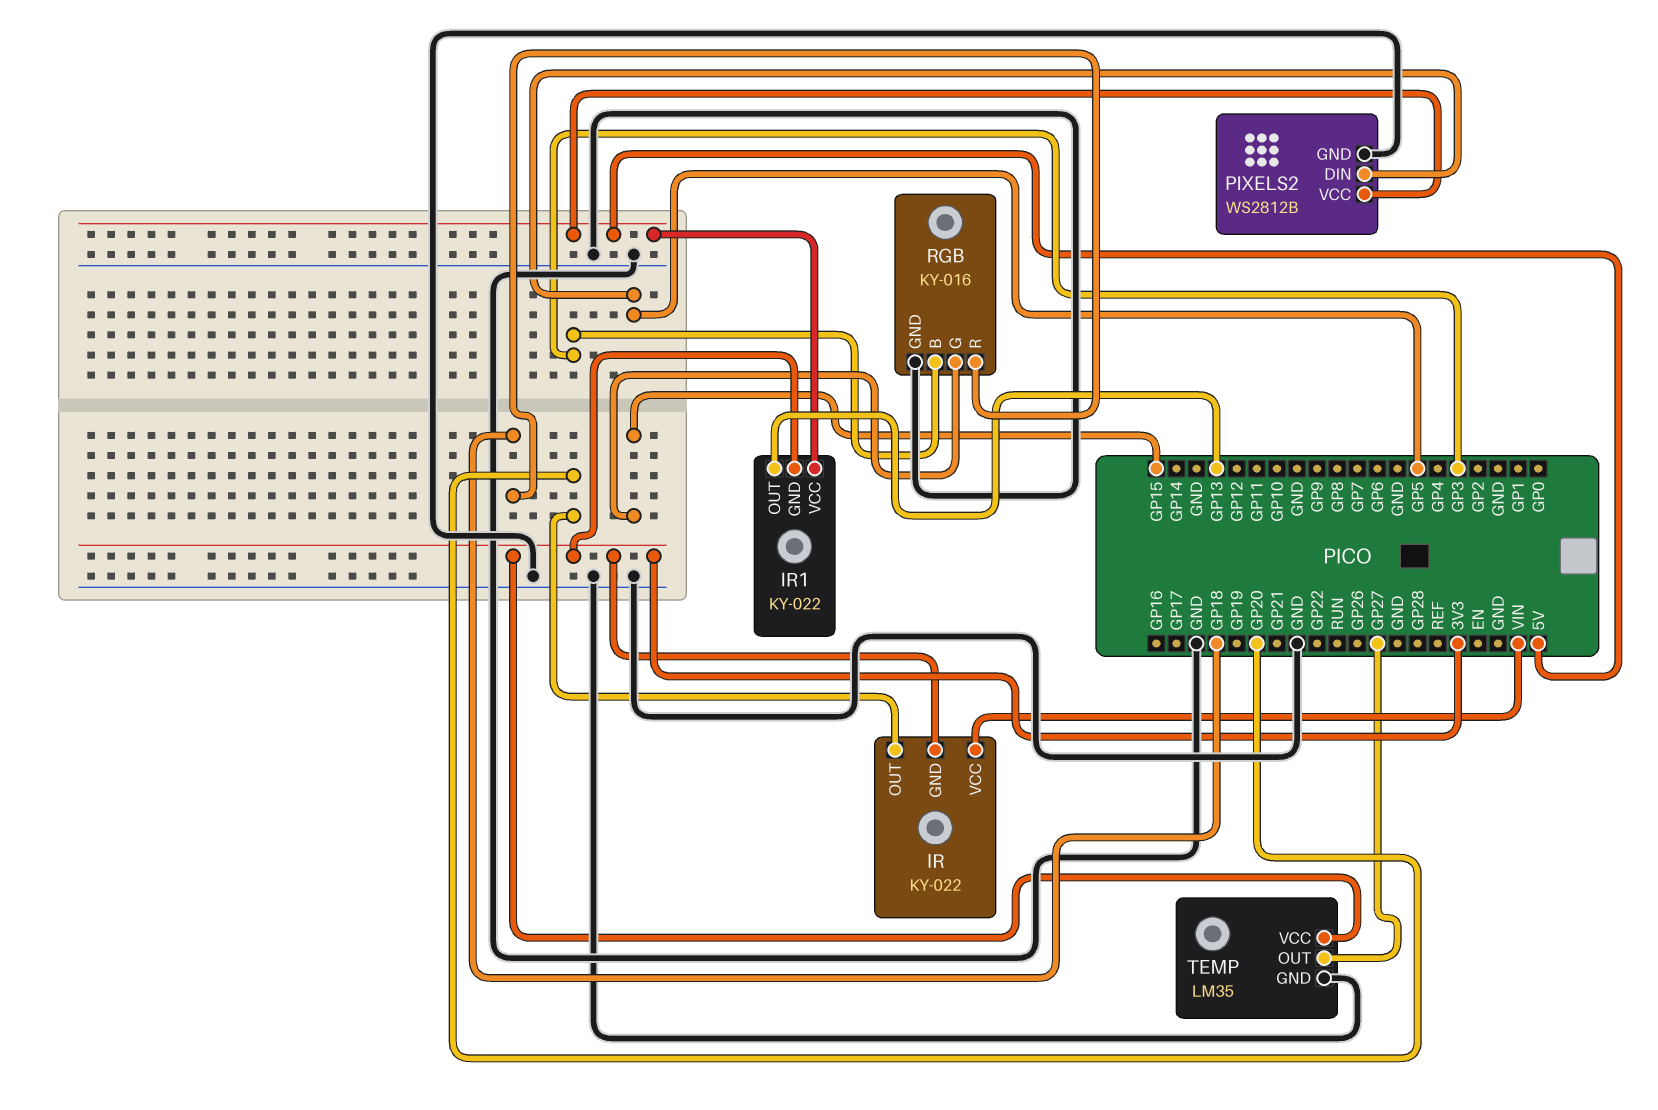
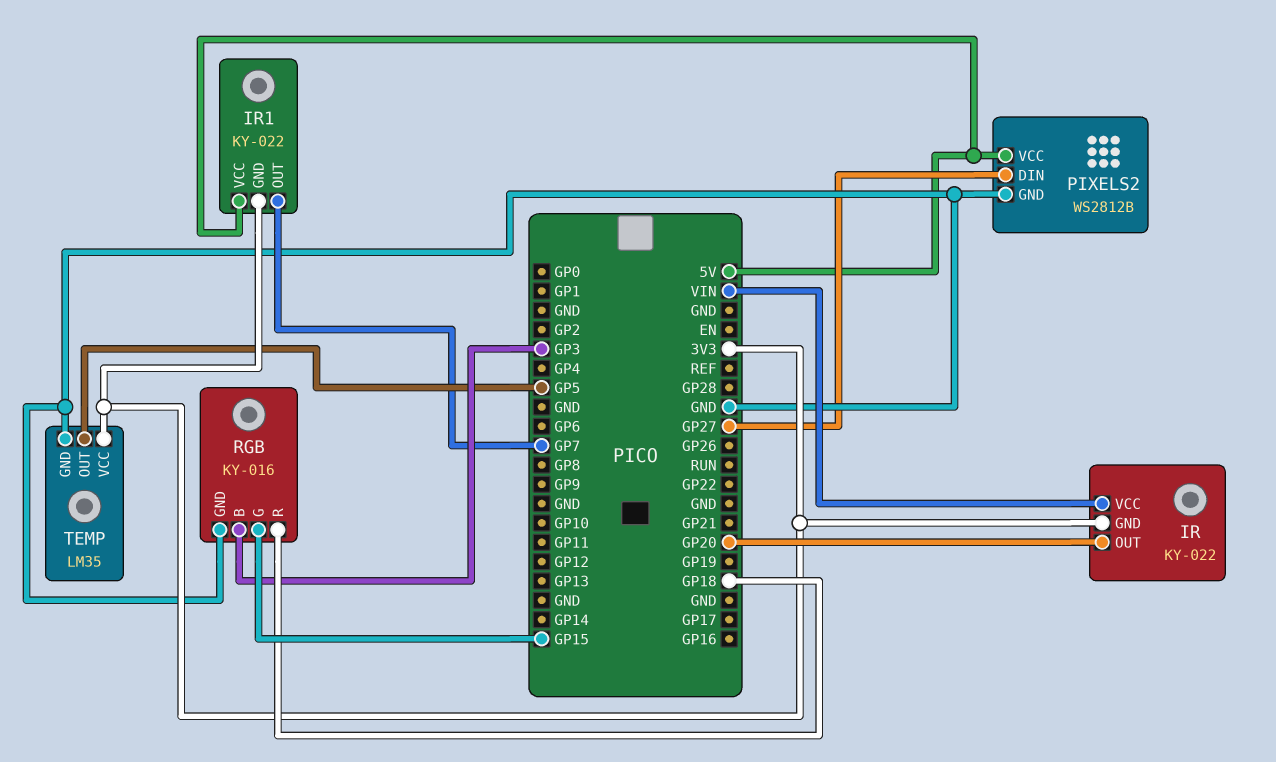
IR1 pin OUT: GP13 -> GP7
PIXELS2 pin DIN: GP5 -> GP27
TEMP pin OUT: GP27 -> GP5

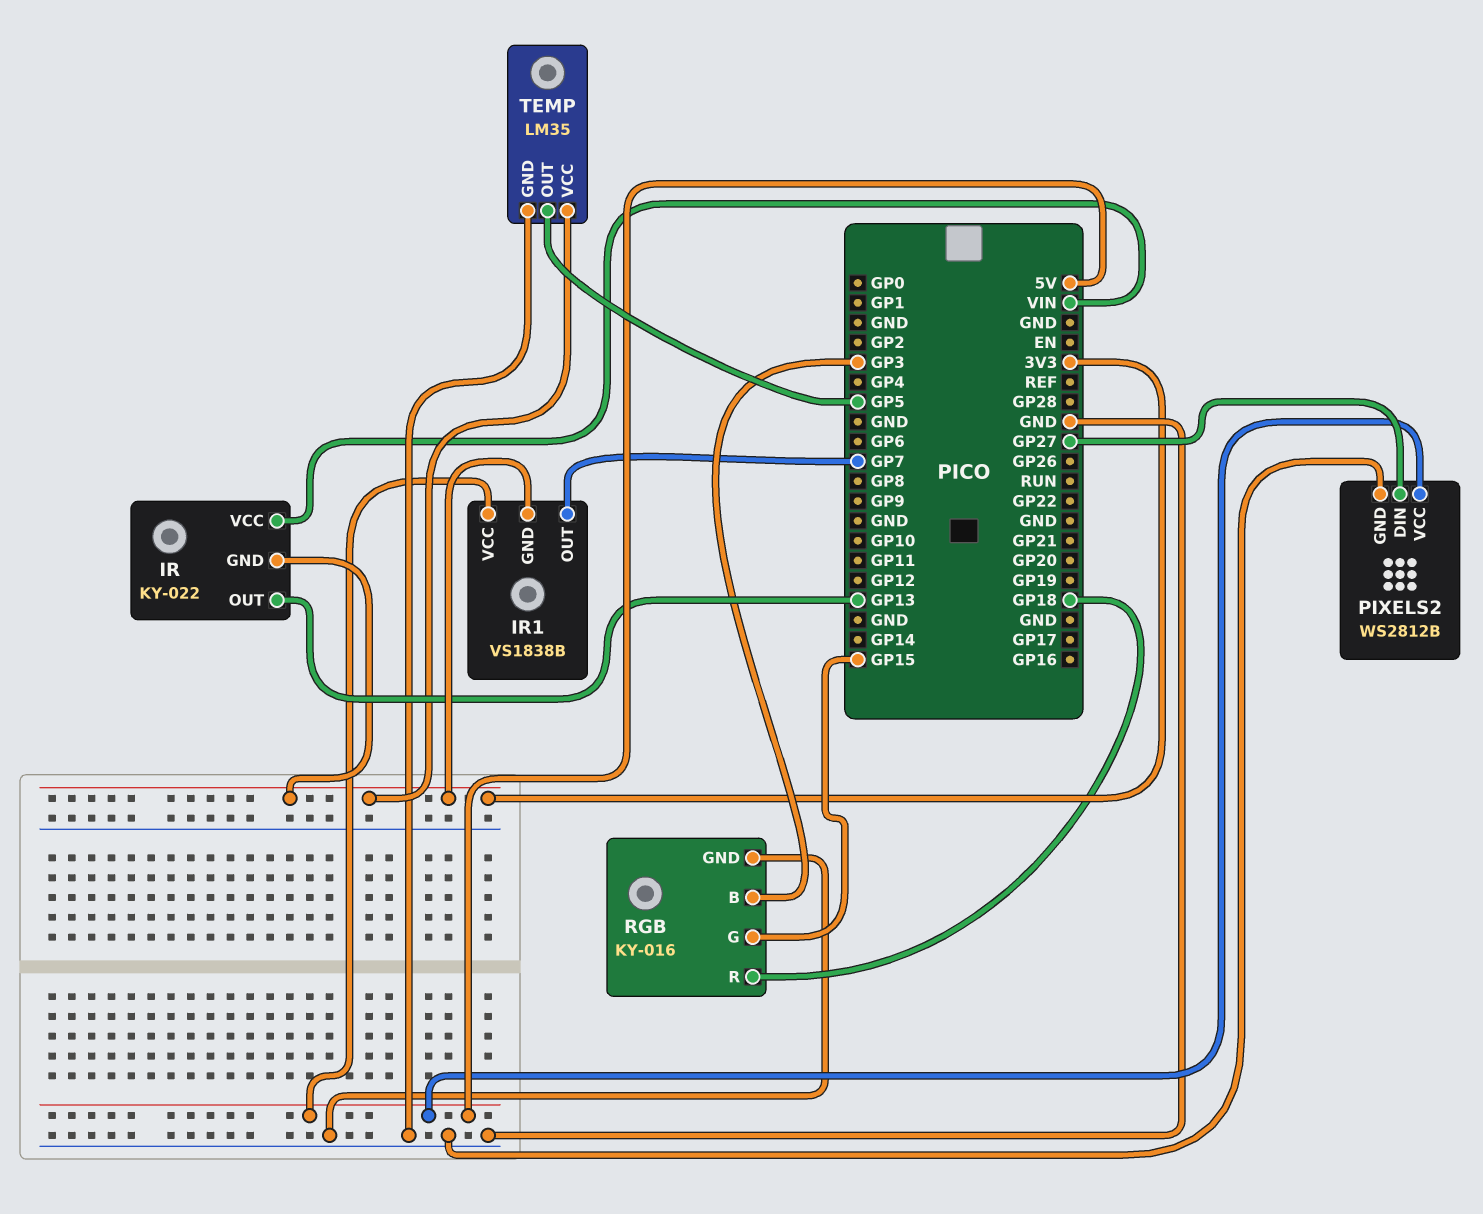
IR pin OUT: GP20 -> GP13
IR1: KY-022 -> VS1838B

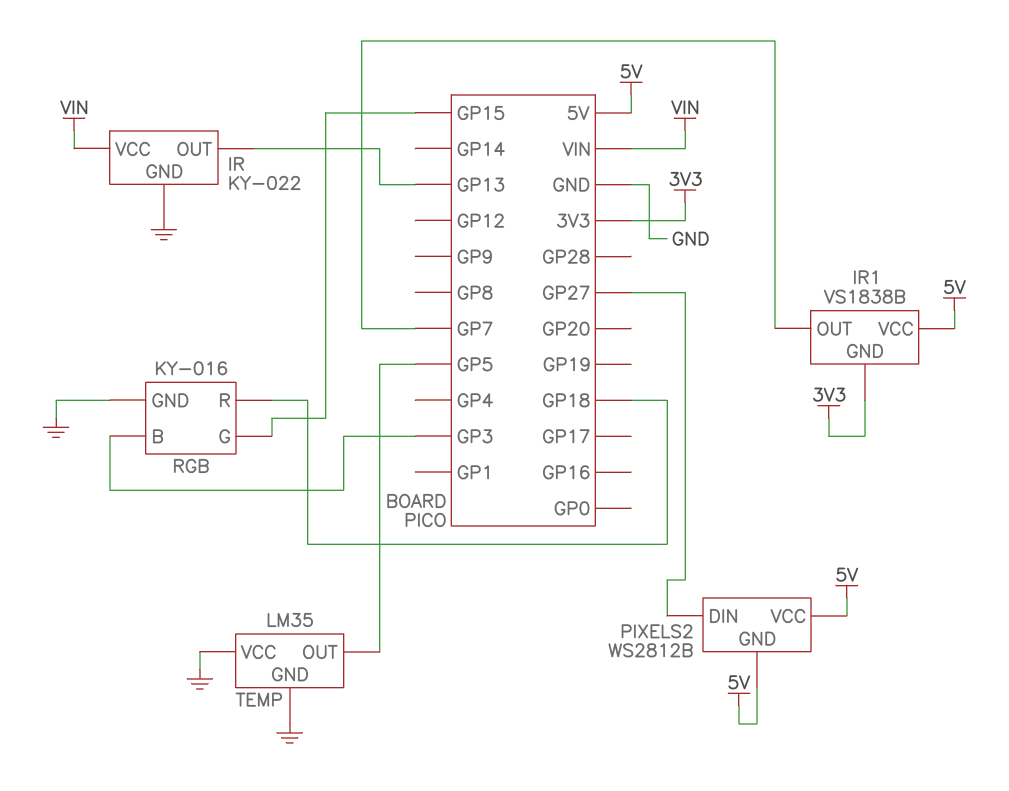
IR pin GND: 3V3 -> GND
PIXELS2 pin GND: GND -> 5V
TEMP pin VCC: 3V3 -> GND

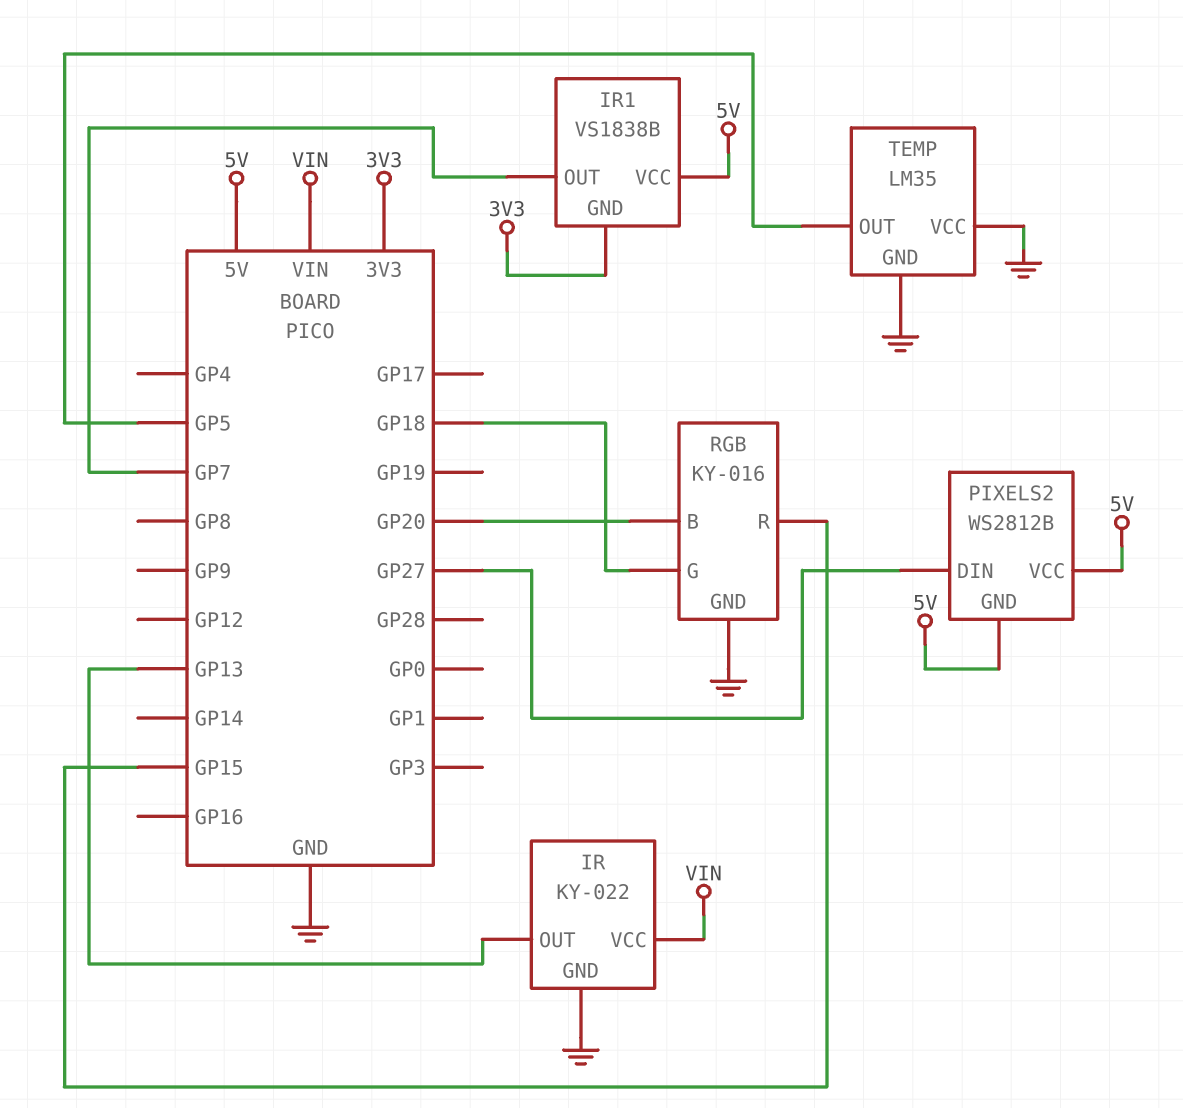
RGB pin B: GP3 -> GP20
RGB pin G: GP15 -> GP18
RGB pin R: GP18 -> GP15

